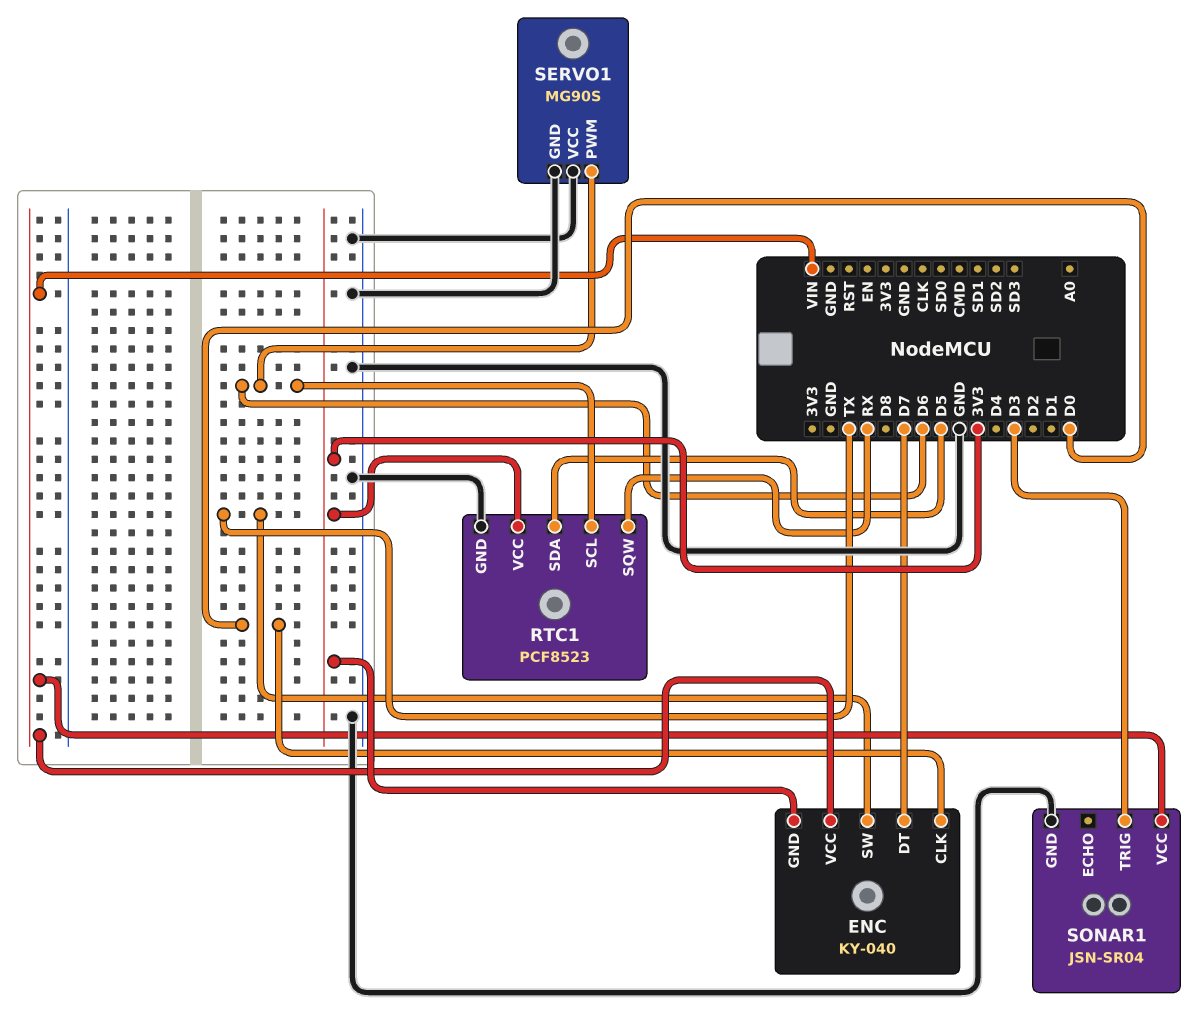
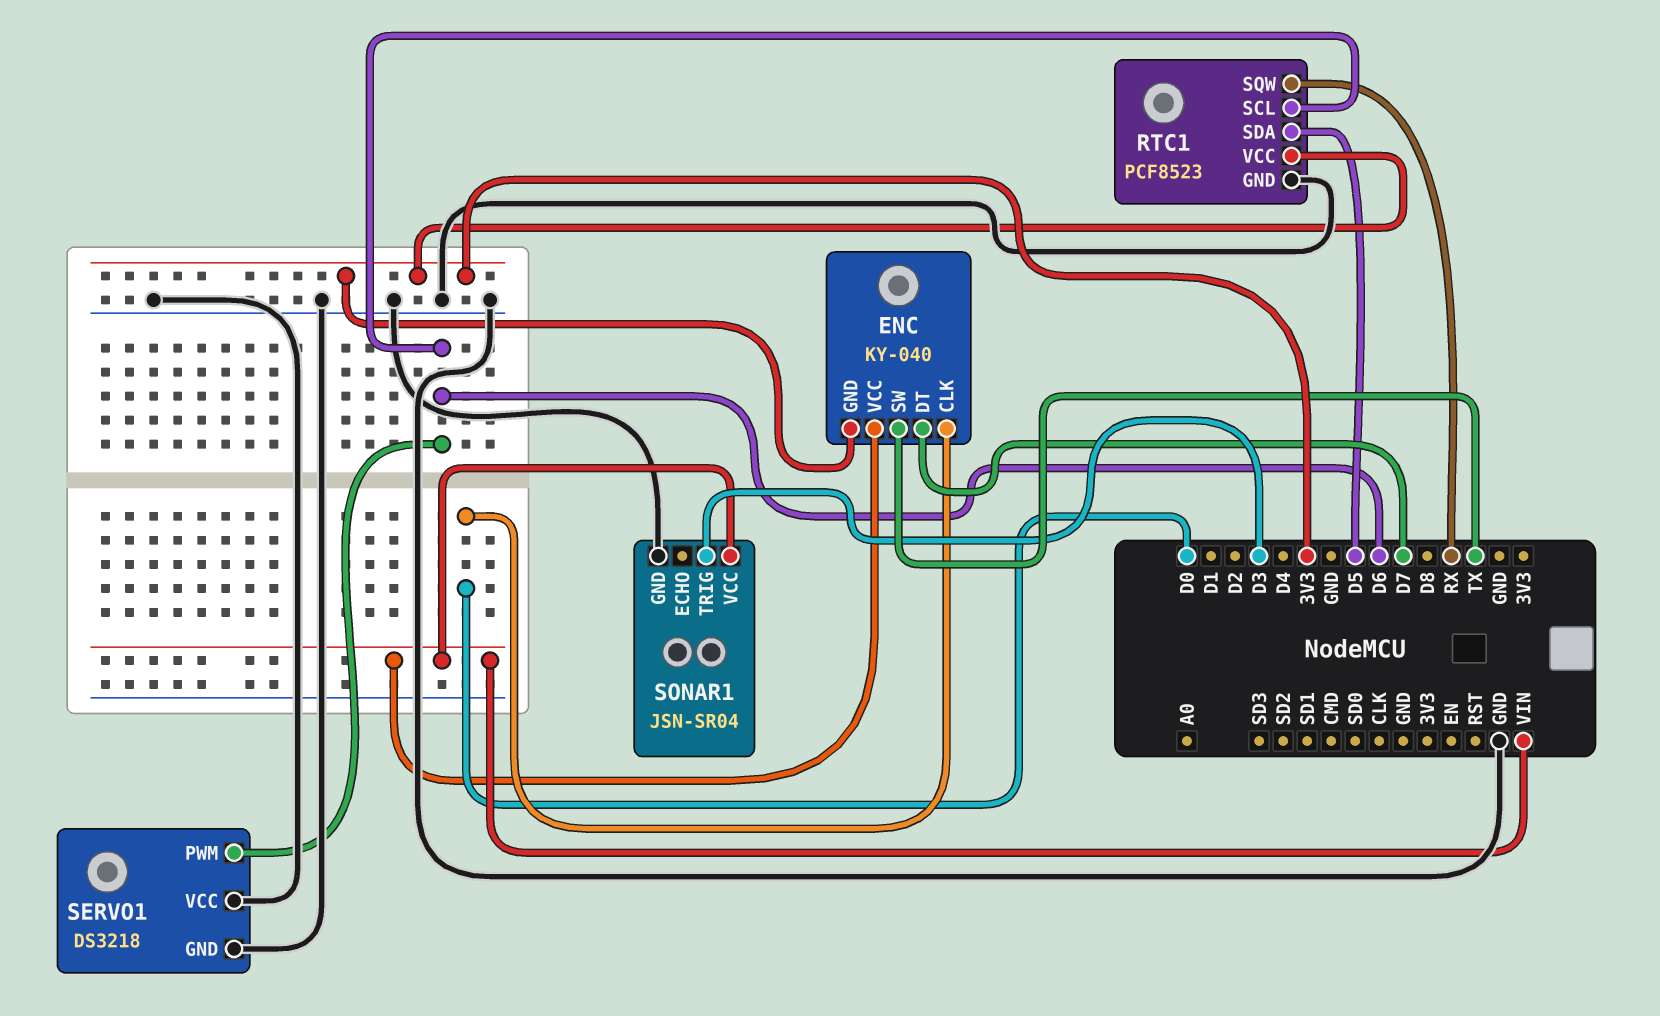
SERVO1: MG90S -> DS3218

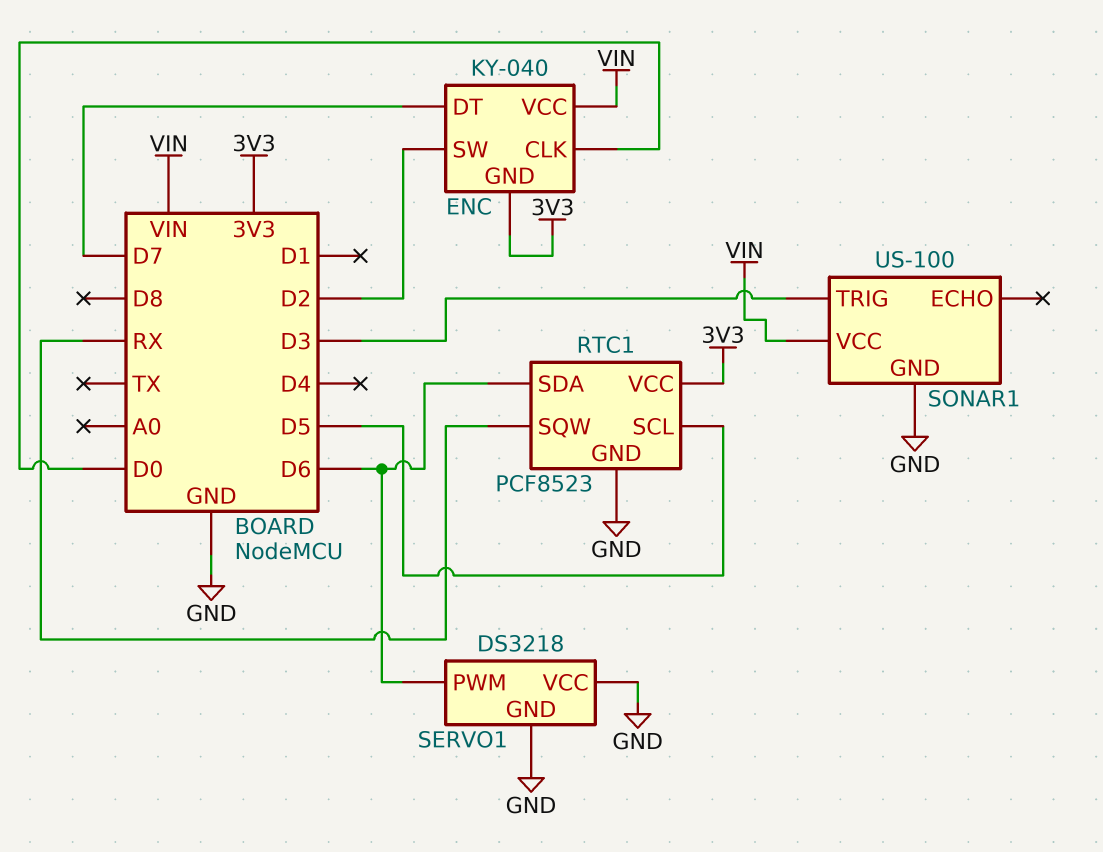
ENC pin SW: TX -> D2
RTC1 pin SCL: D6 -> D5
RTC1 pin SDA: D5 -> D6
SONAR1: JSN-SR04 -> US-100

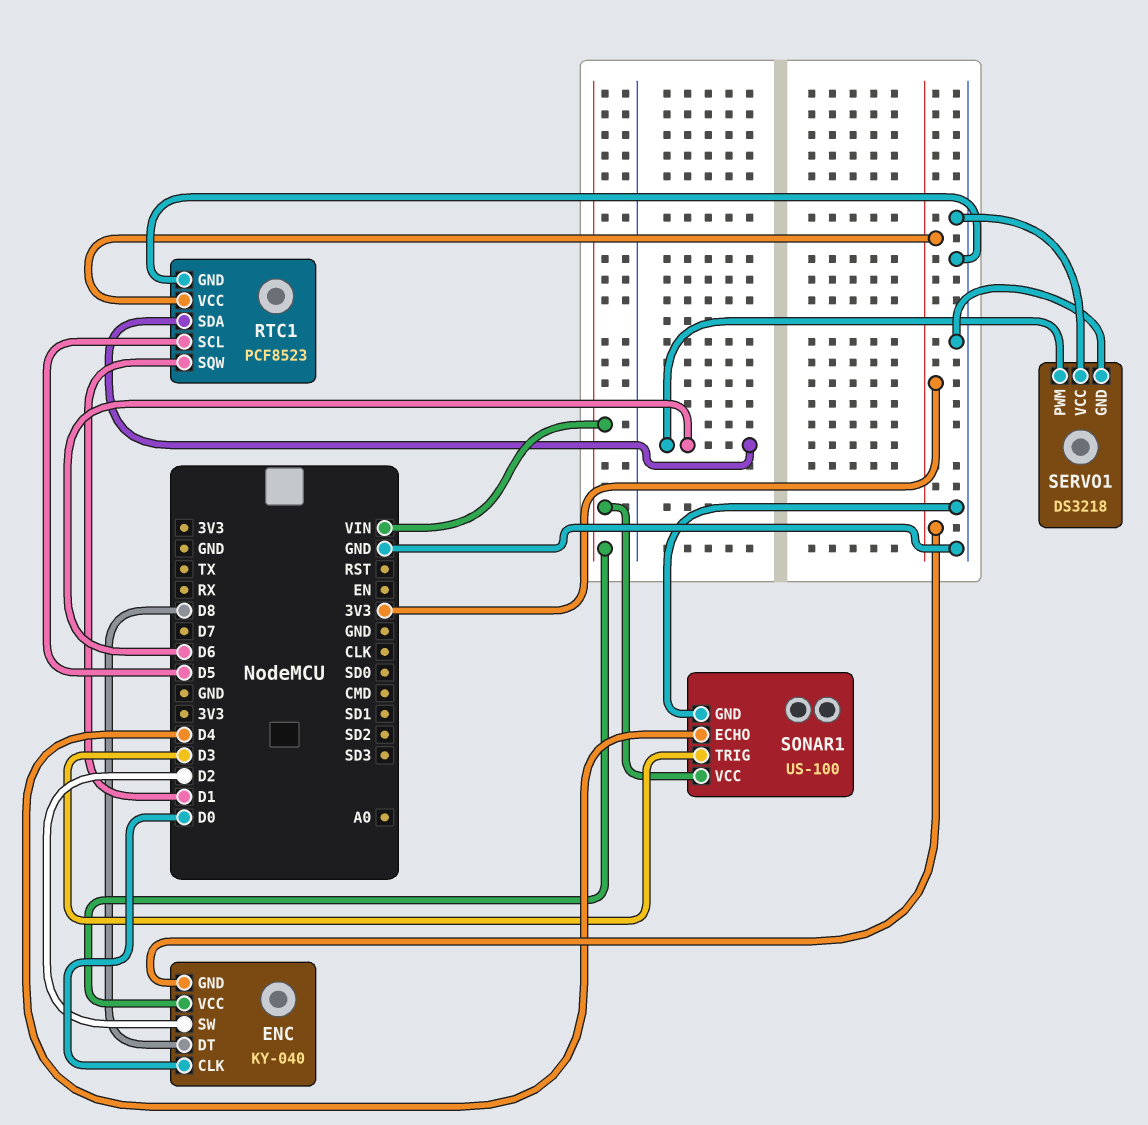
ENC pin DT: D7 -> D8
RTC1 pin SQW: RX -> D1
SONAR1 pin ECHO: none -> D4

